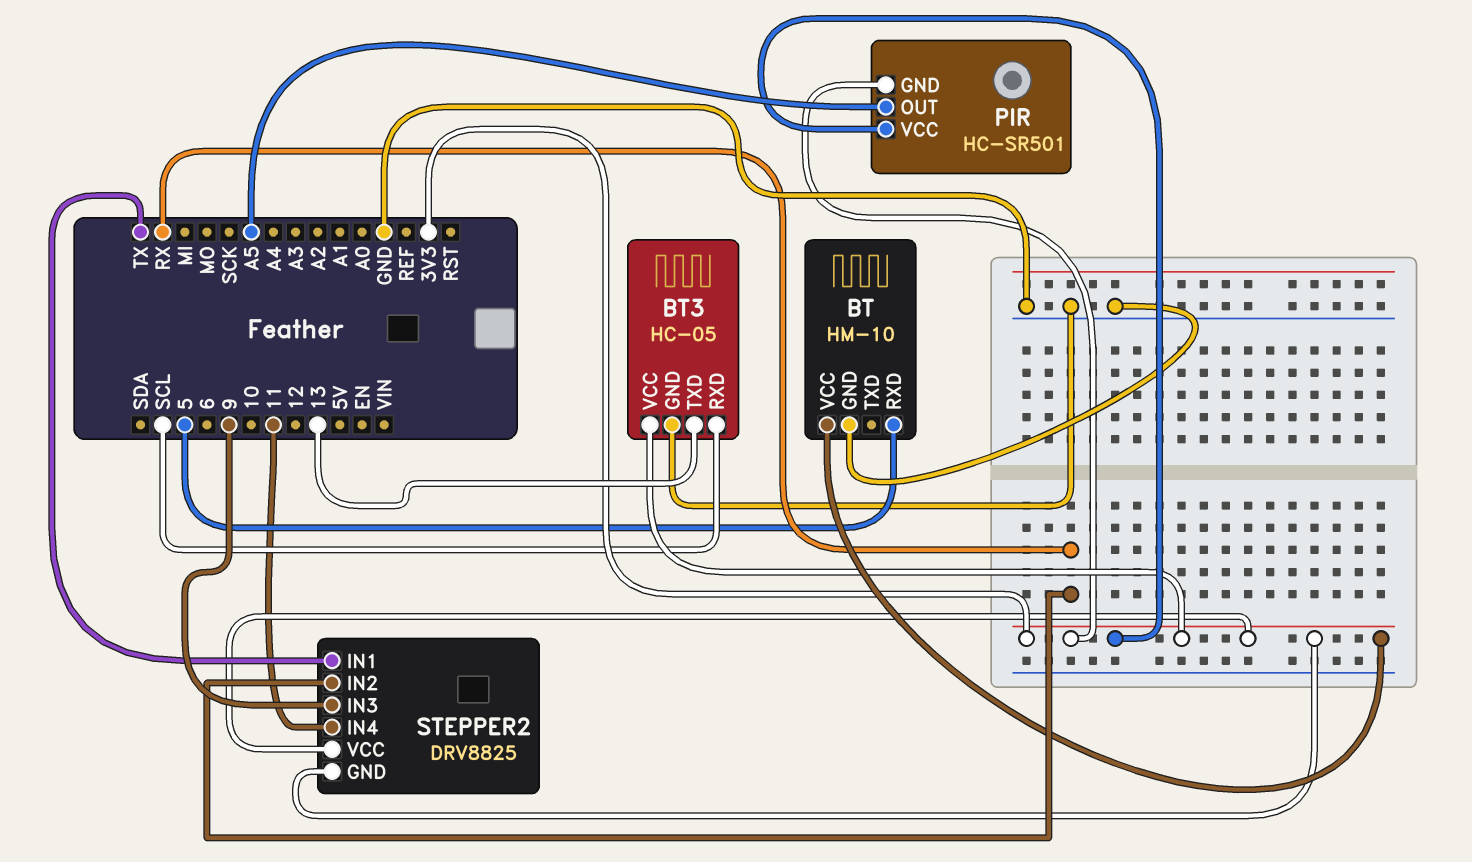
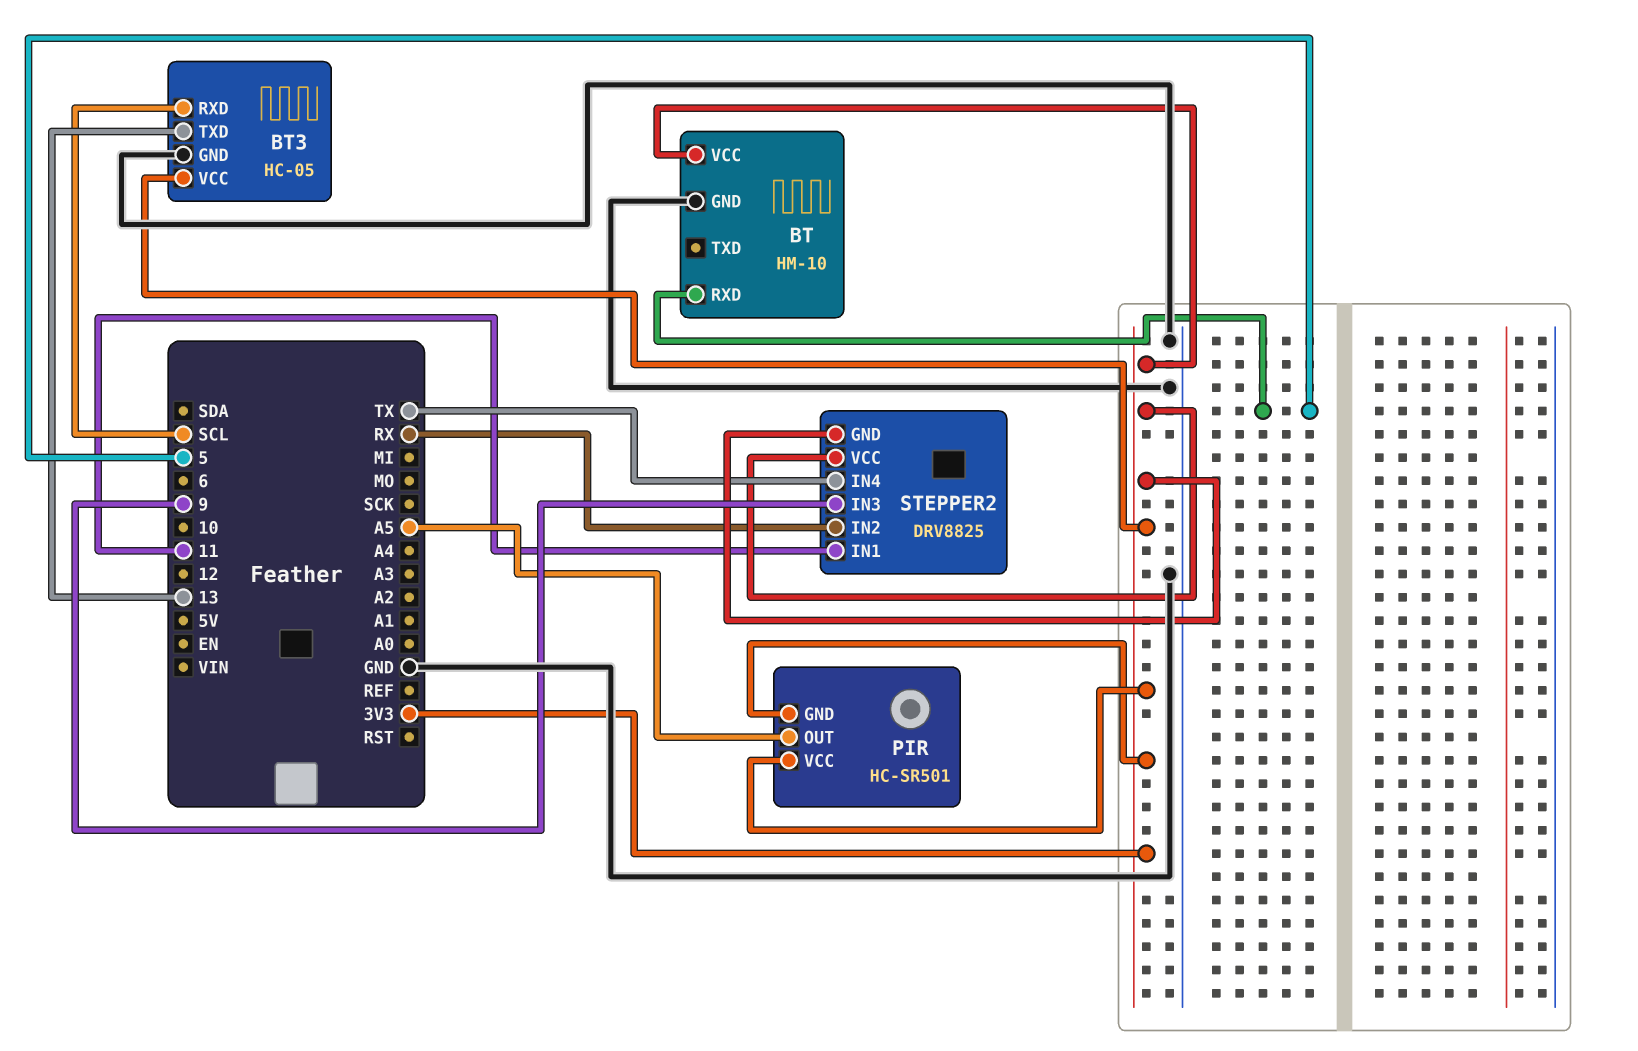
STEPPER2 pin IN1: TX -> 11
STEPPER2 pin IN4: 11 -> TX

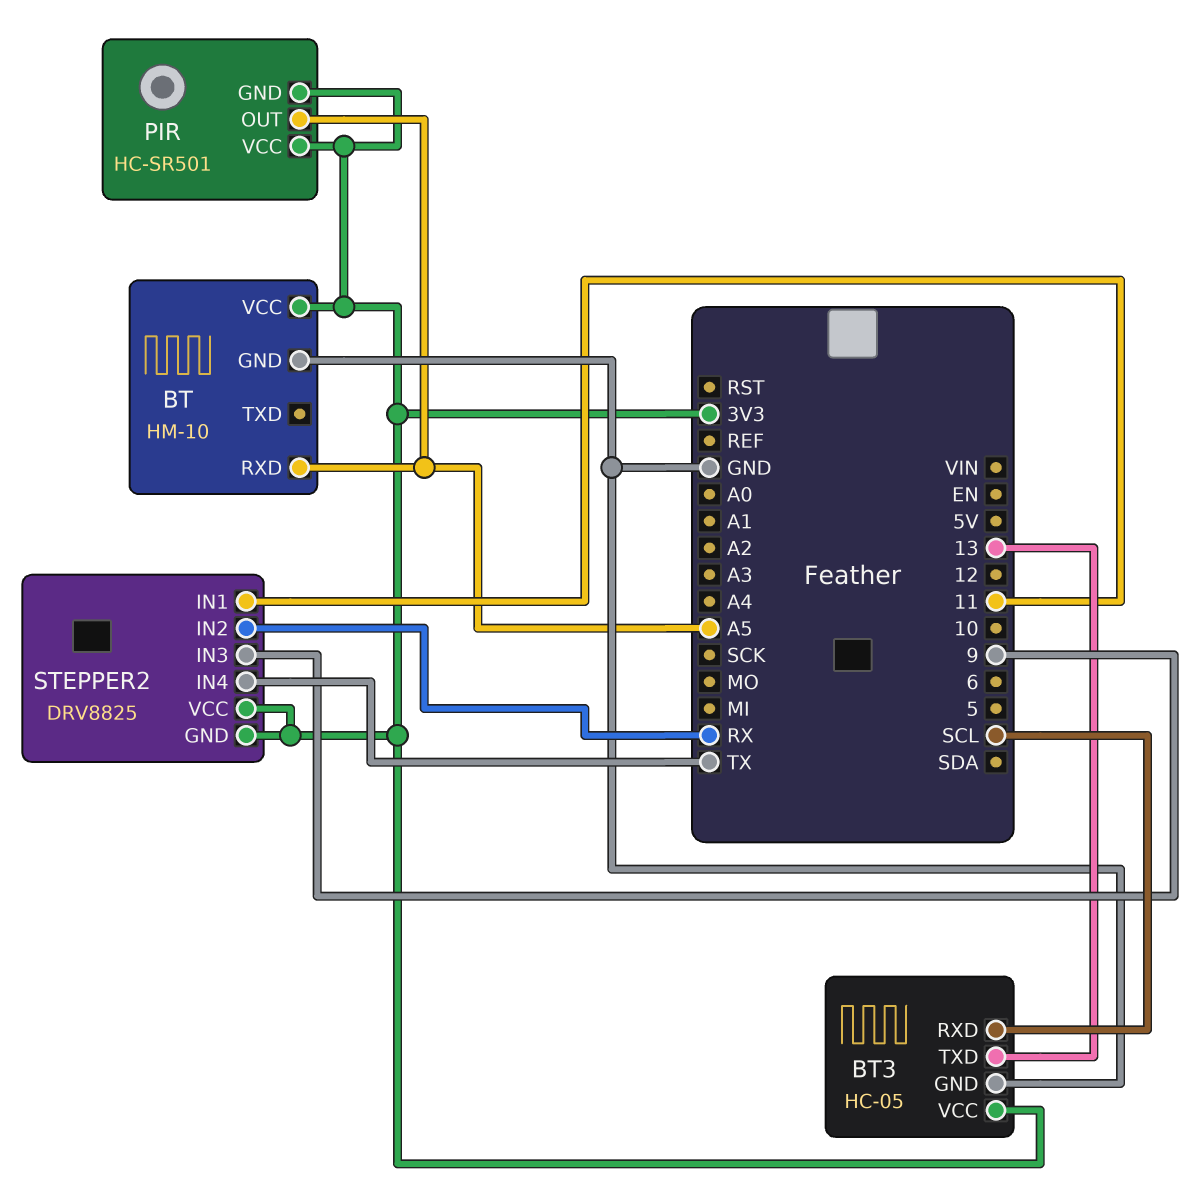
BT pin RXD: 5 -> A5

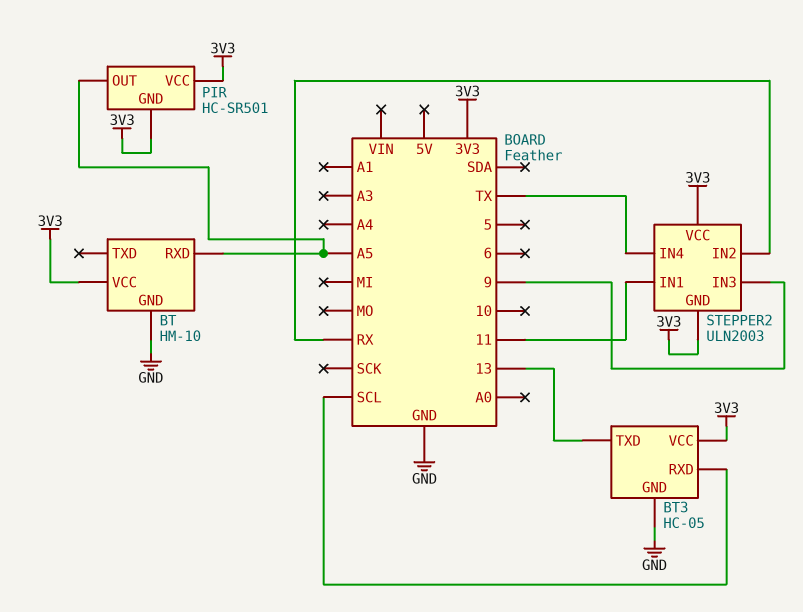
STEPPER2: DRV8825 -> ULN2003

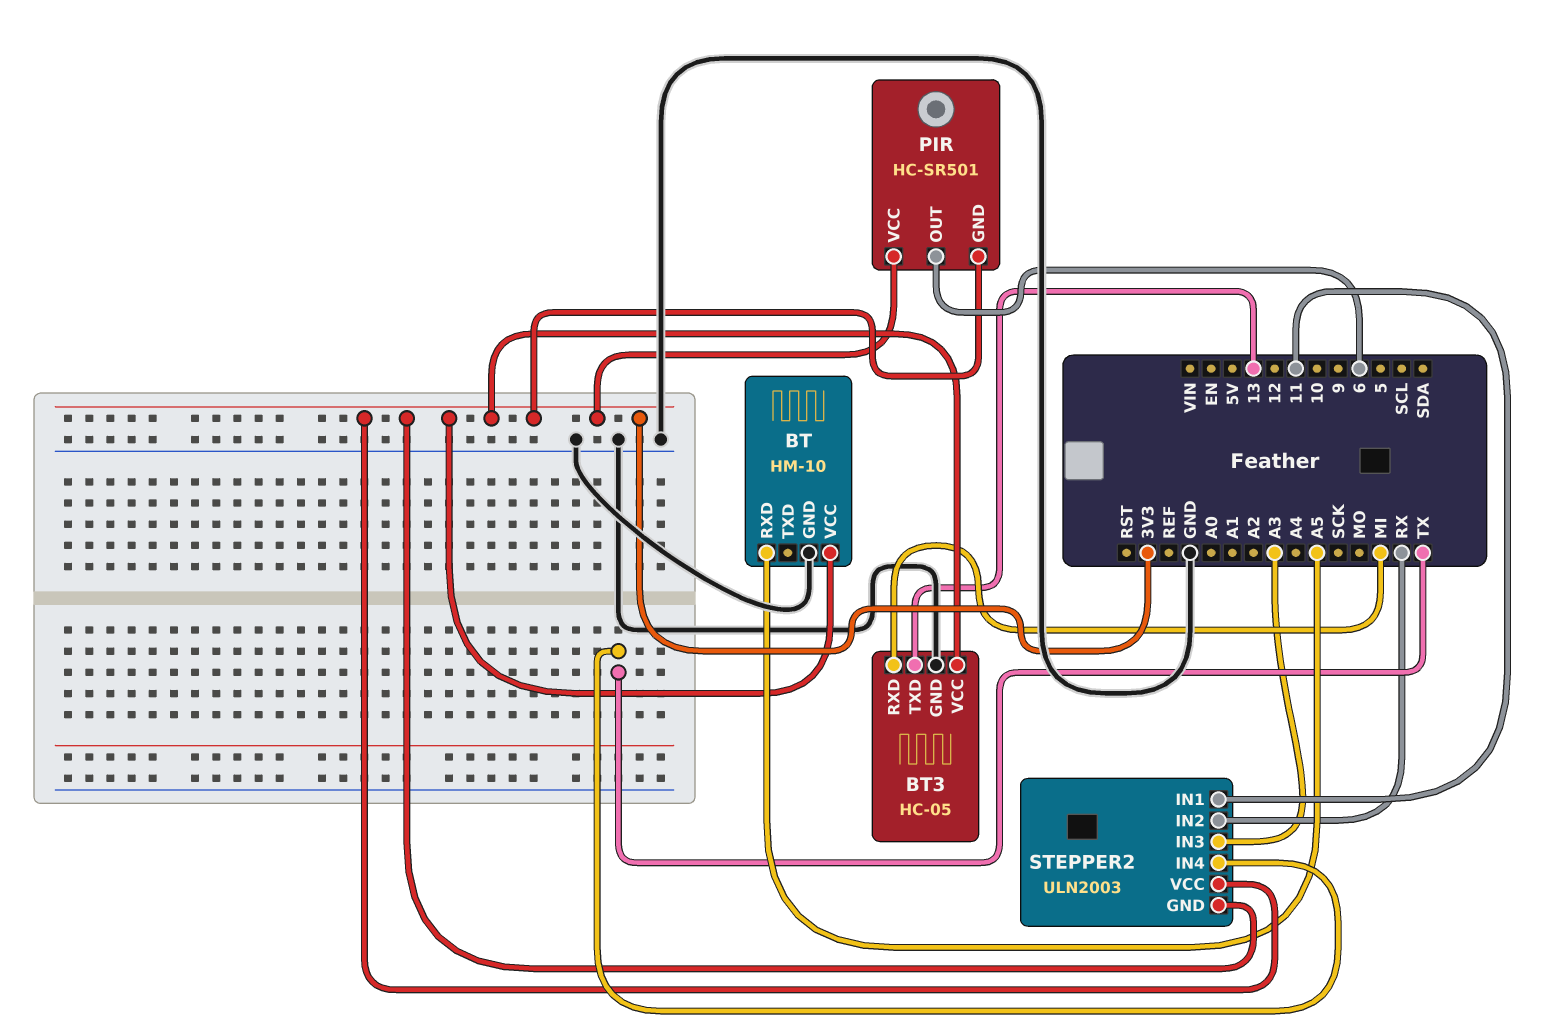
BT3 pin RXD: SCL -> MI
PIR pin OUT: A5 -> 6
STEPPER2 pin IN3: 9 -> A3

